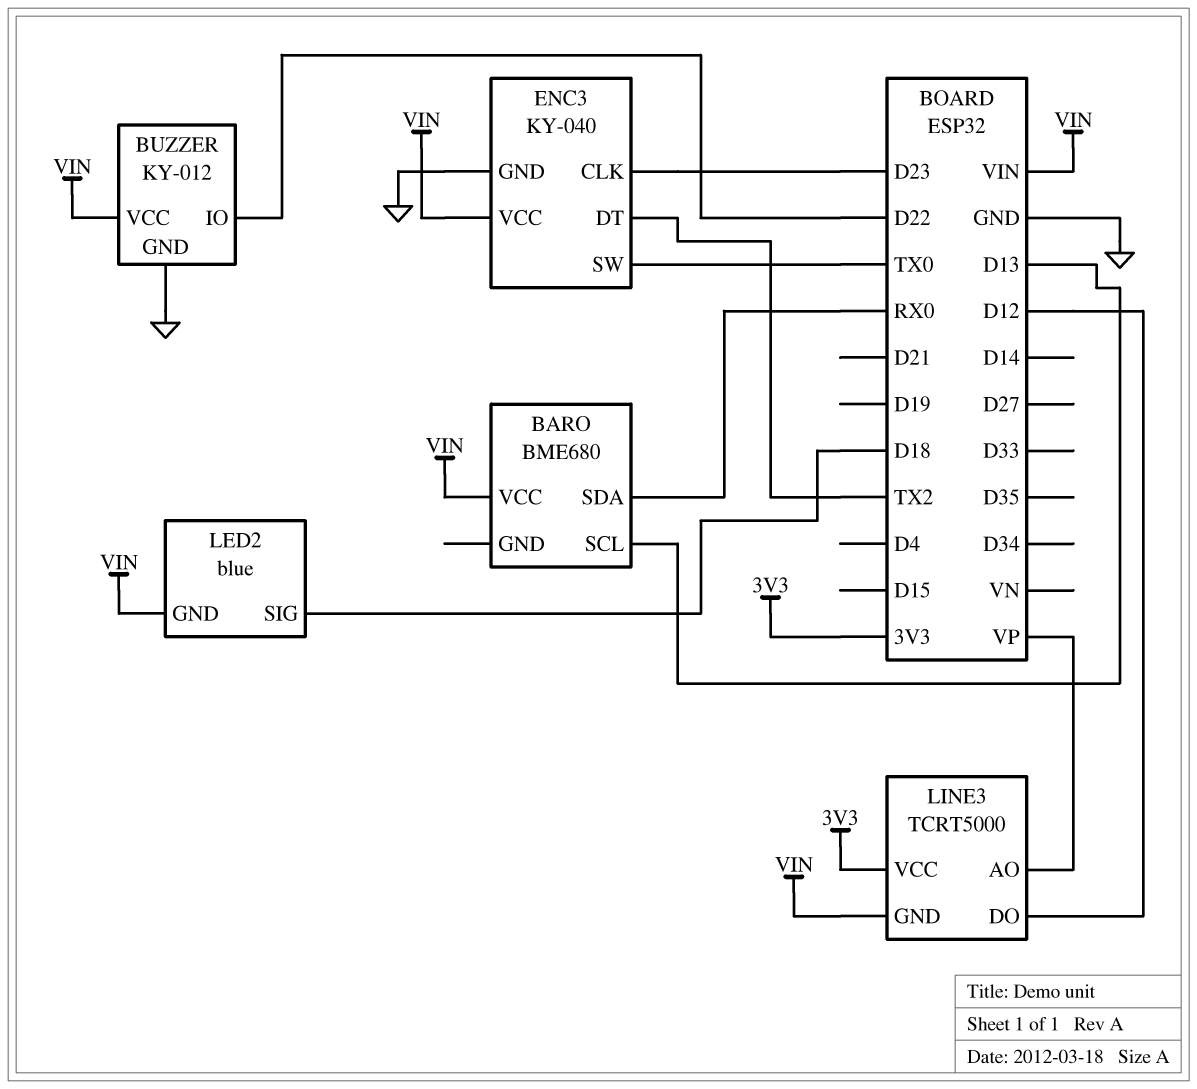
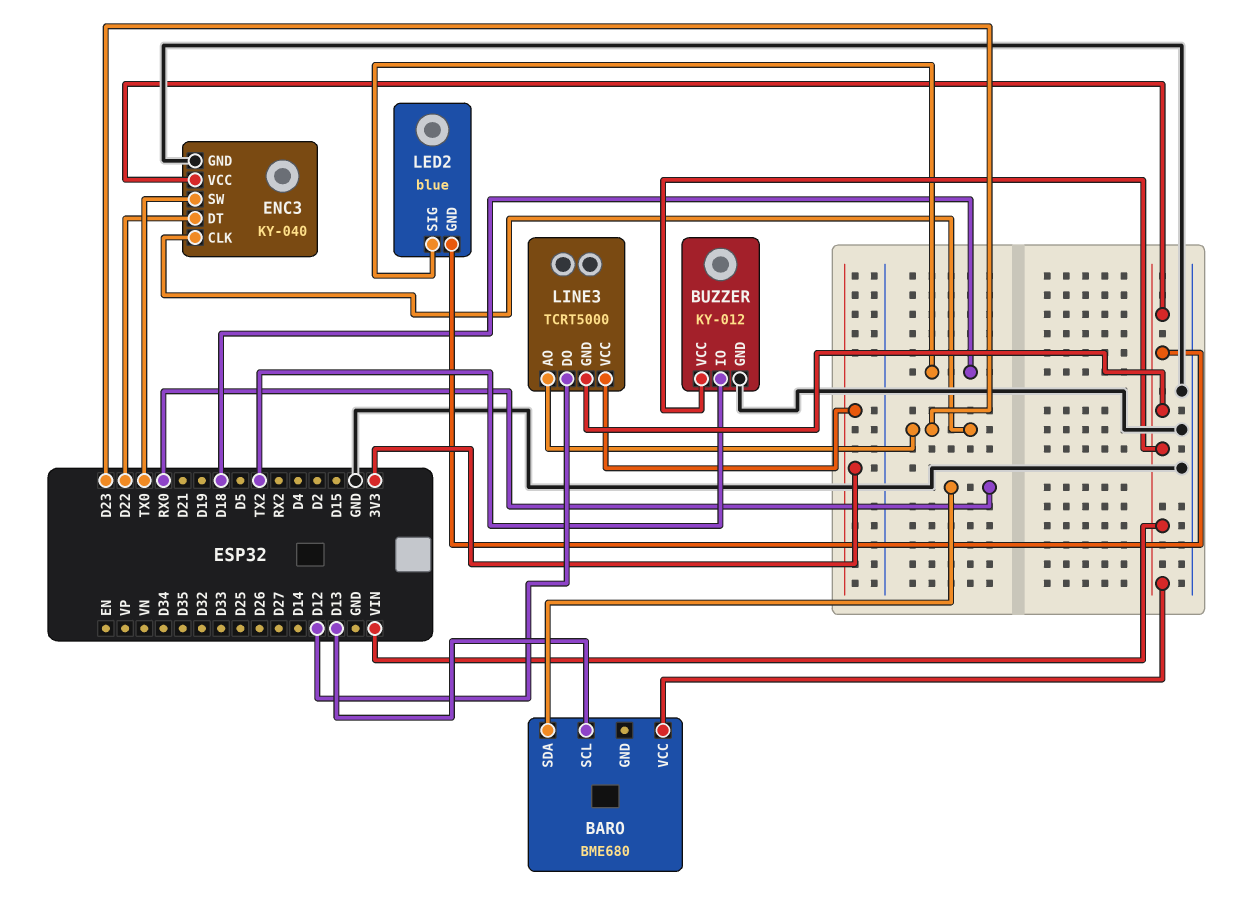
BUZZER pin IO: D22 -> TX2
ENC3 pin DT: TX2 -> D22
LINE3 pin AO: VP -> D23

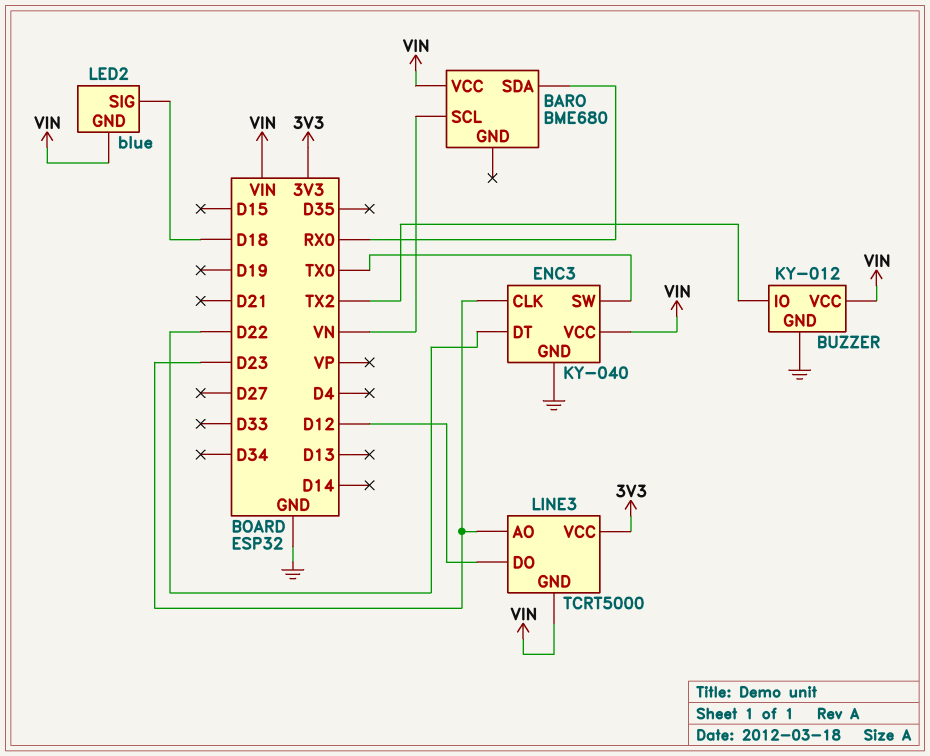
BARO pin SCL: D13 -> VN

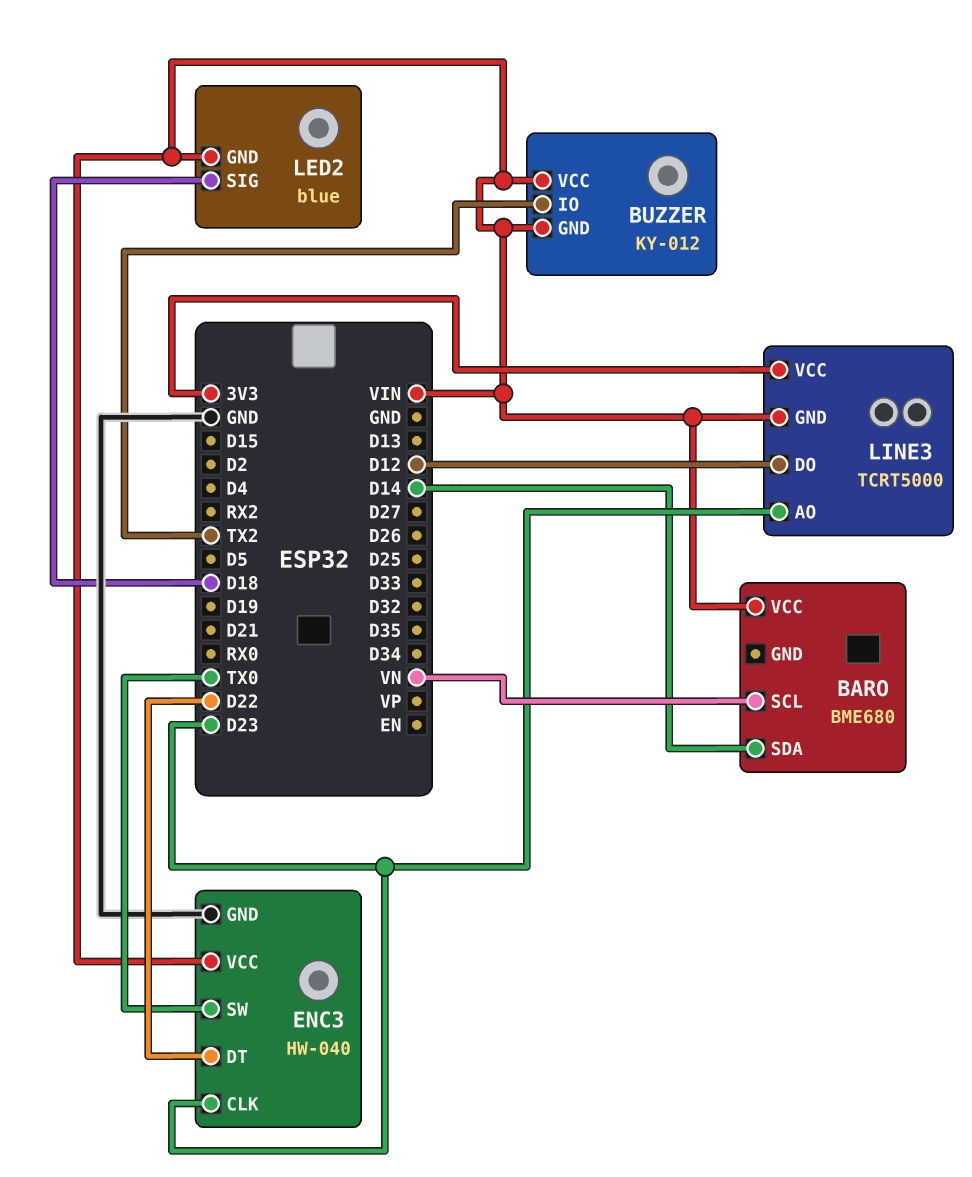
BARO pin SDA: RX0 -> D14
BUZZER pin GND: GND -> VIN
ENC3: KY-040 -> HW-040

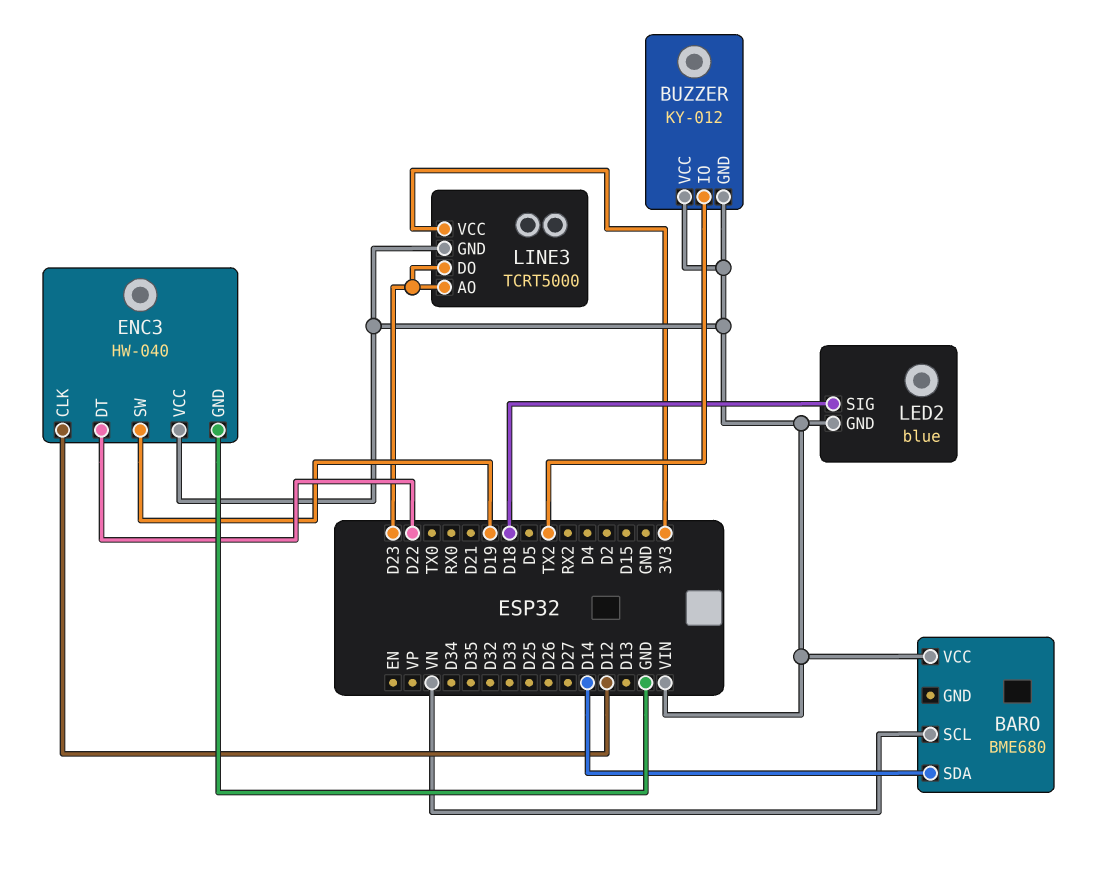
ENC3 pin CLK: D23 -> D12
ENC3 pin SW: TX0 -> D19
LINE3 pin DO: D12 -> D23

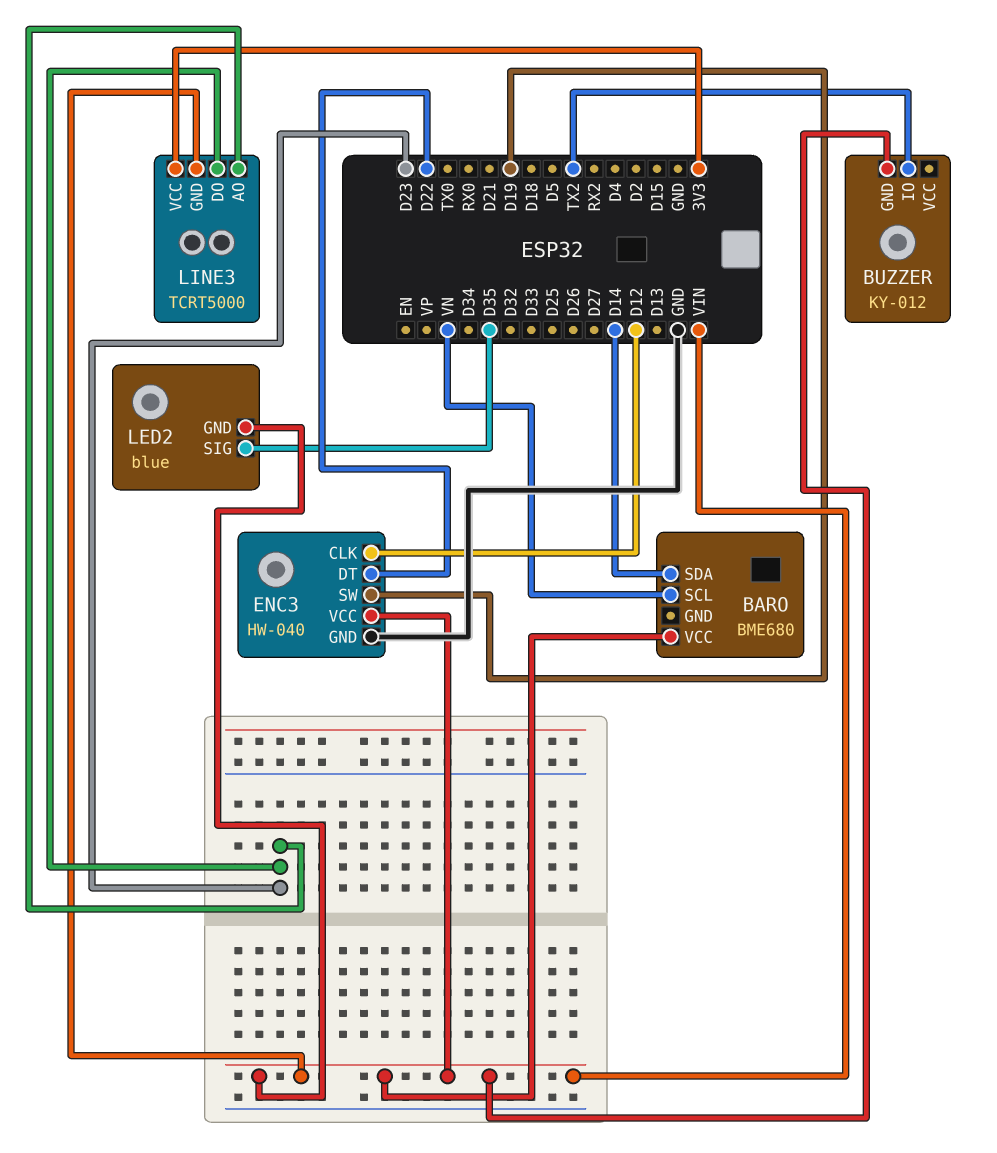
BUZZER pin VCC: VIN -> none
LED2 pin SIG: D18 -> D35

